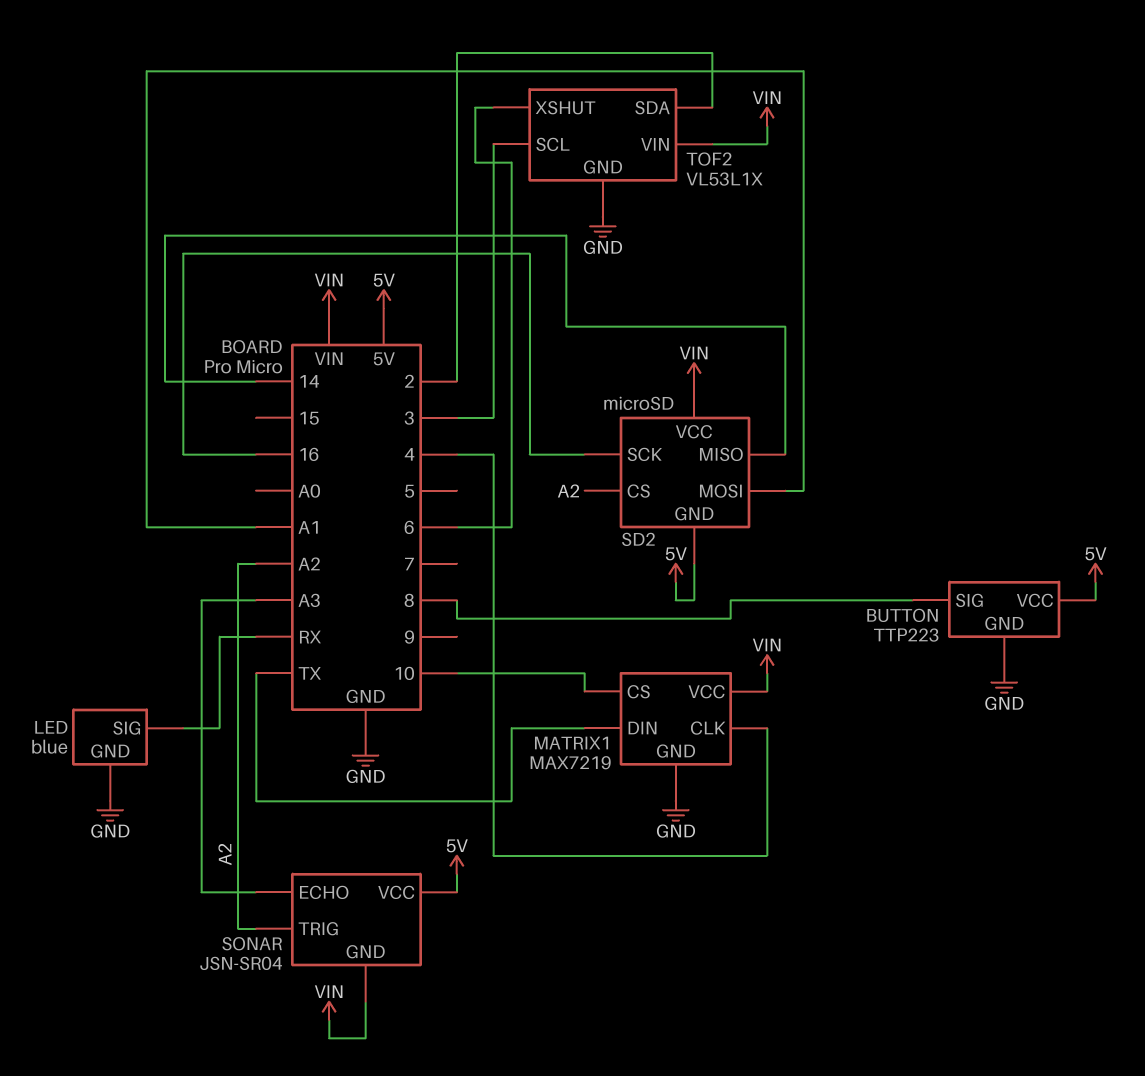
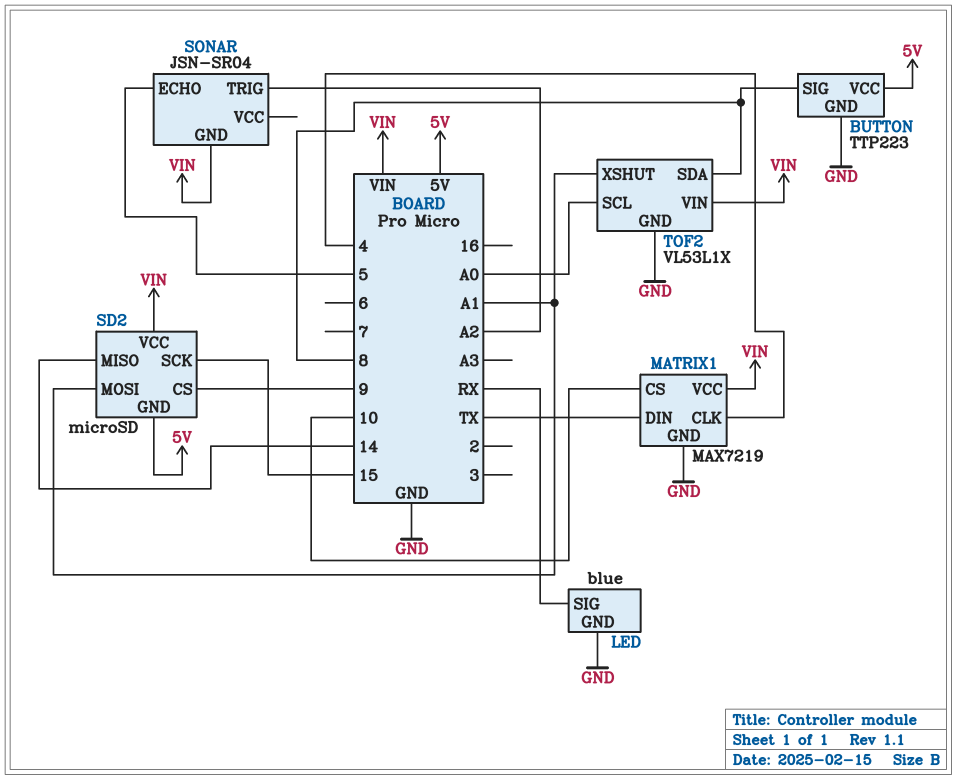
SD2 pin CS: A2 -> 9
SD2 pin SCK: 16 -> 15
SONAR pin ECHO: A3 -> 5
SONAR pin VCC: 5V -> none
TOF2 pin SCL: 3 -> A0
TOF2 pin SDA: 2 -> 8
TOF2 pin XSHUT: 6 -> A1

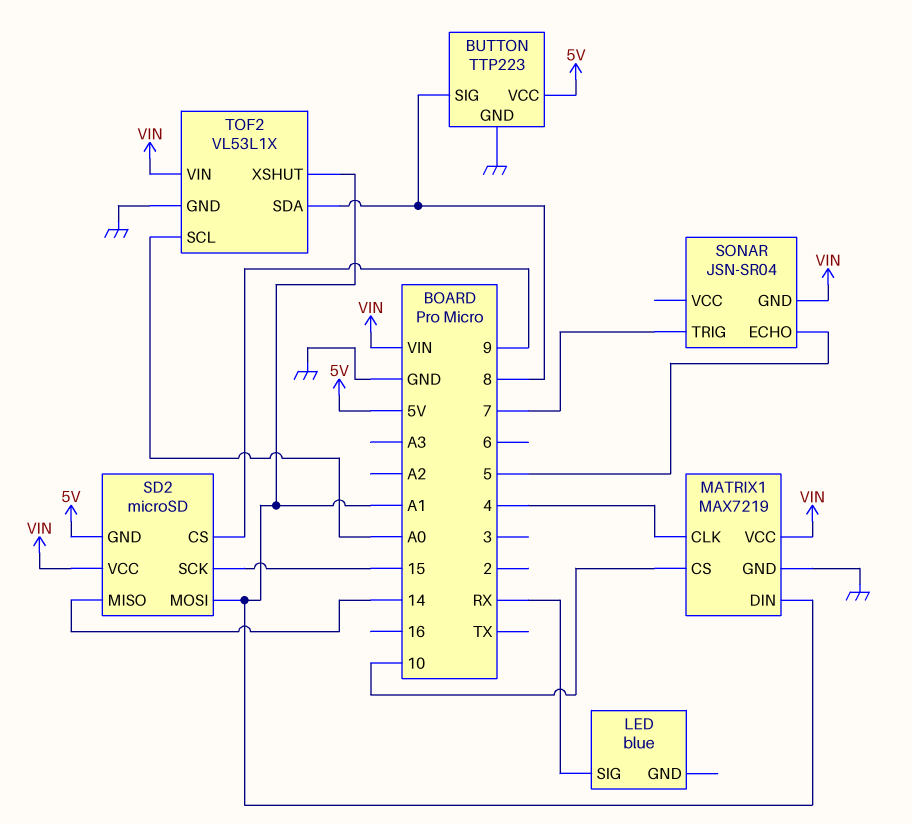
LED pin GND: GND -> none
MATRIX1 pin DIN: TX -> A1
SONAR pin TRIG: A2 -> 7

